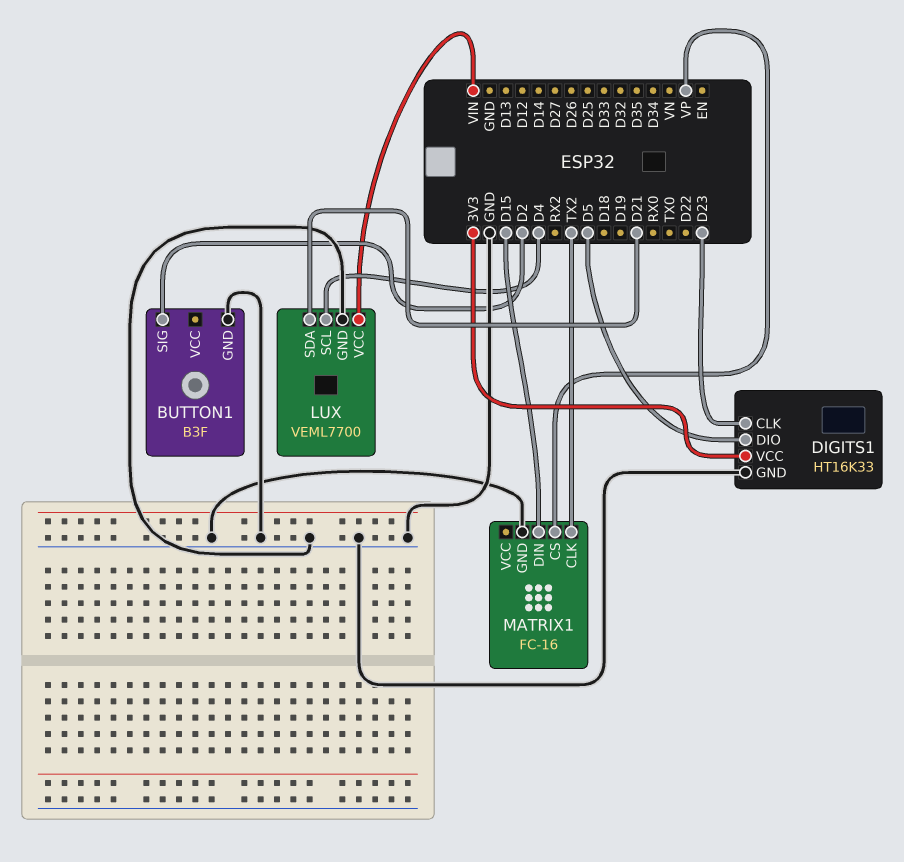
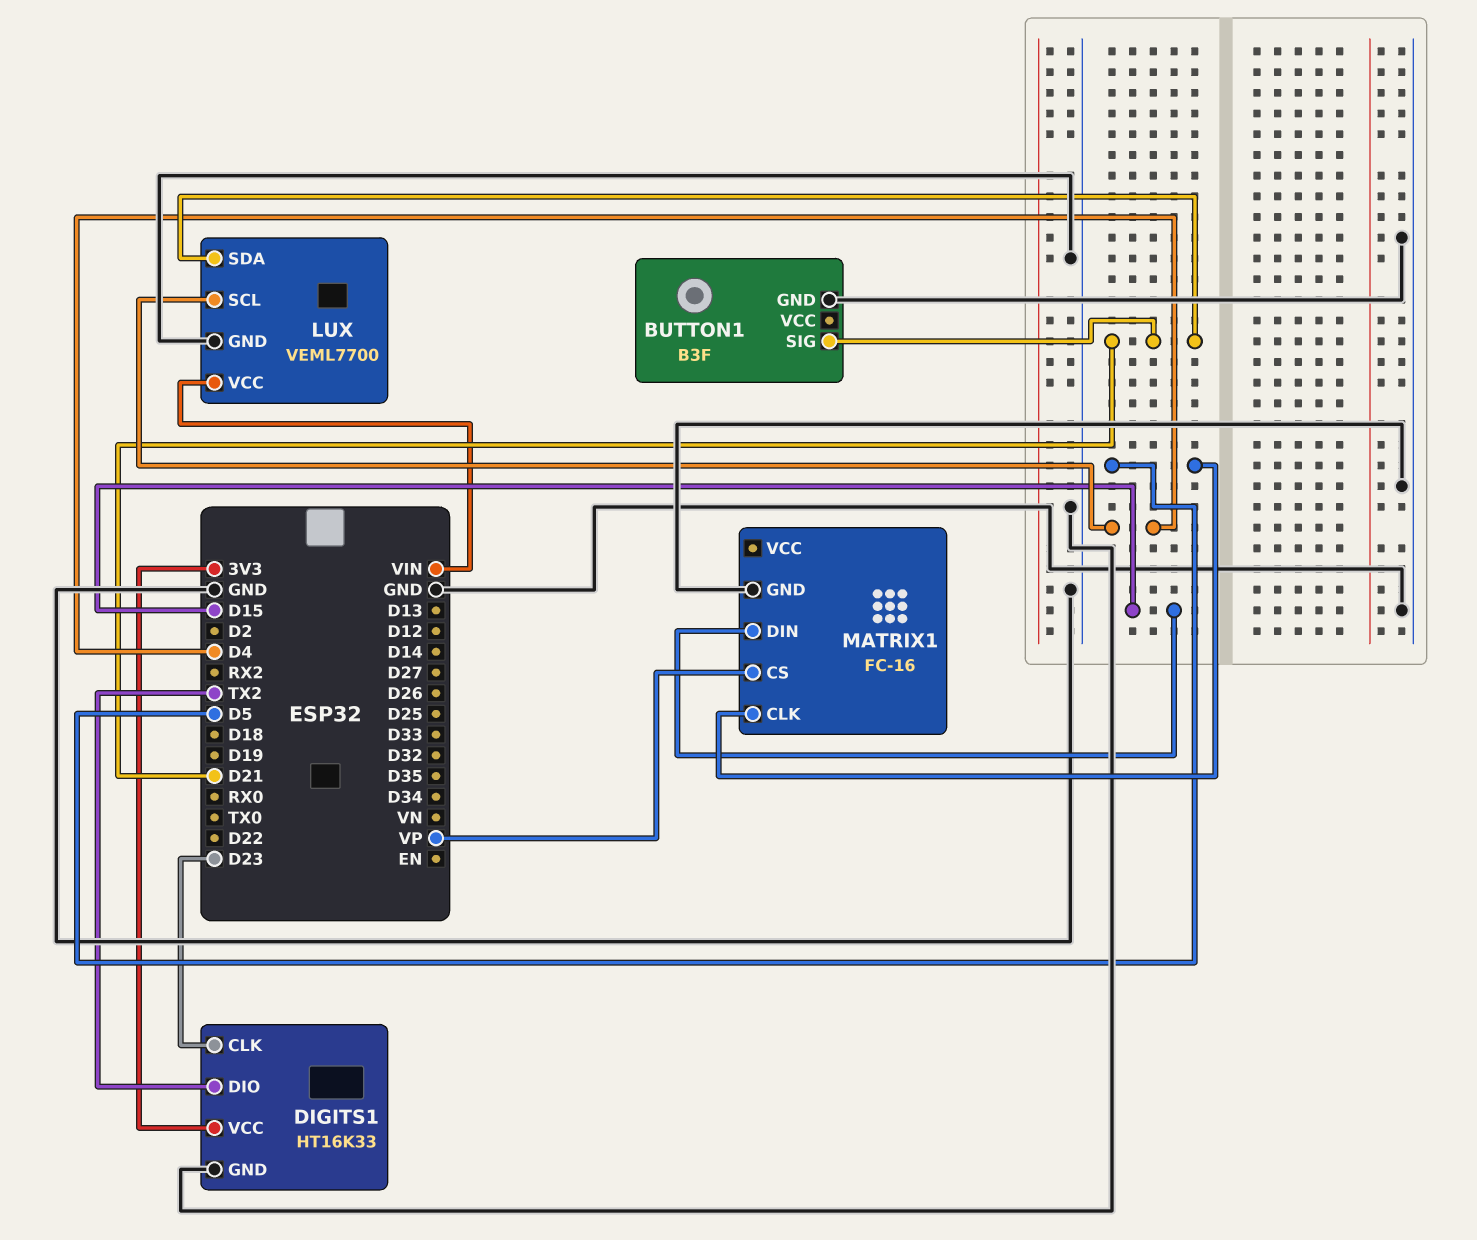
BUTTON1 pin SIG: D2 -> D21
DIGITS1 pin DIO: D5 -> TX2
MATRIX1 pin CLK: TX2 -> D5

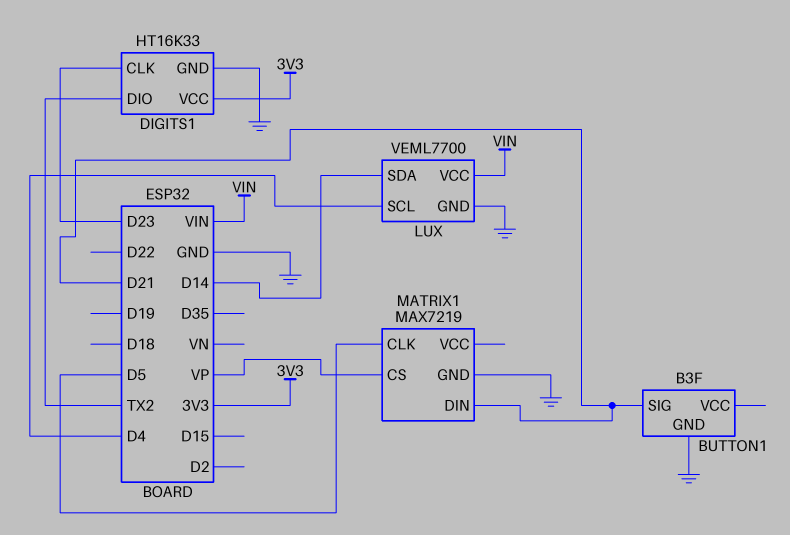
LUX pin SDA: D21 -> D14
MATRIX1: FC-16 -> MAX7219
MATRIX1 pin DIN: D15 -> D21

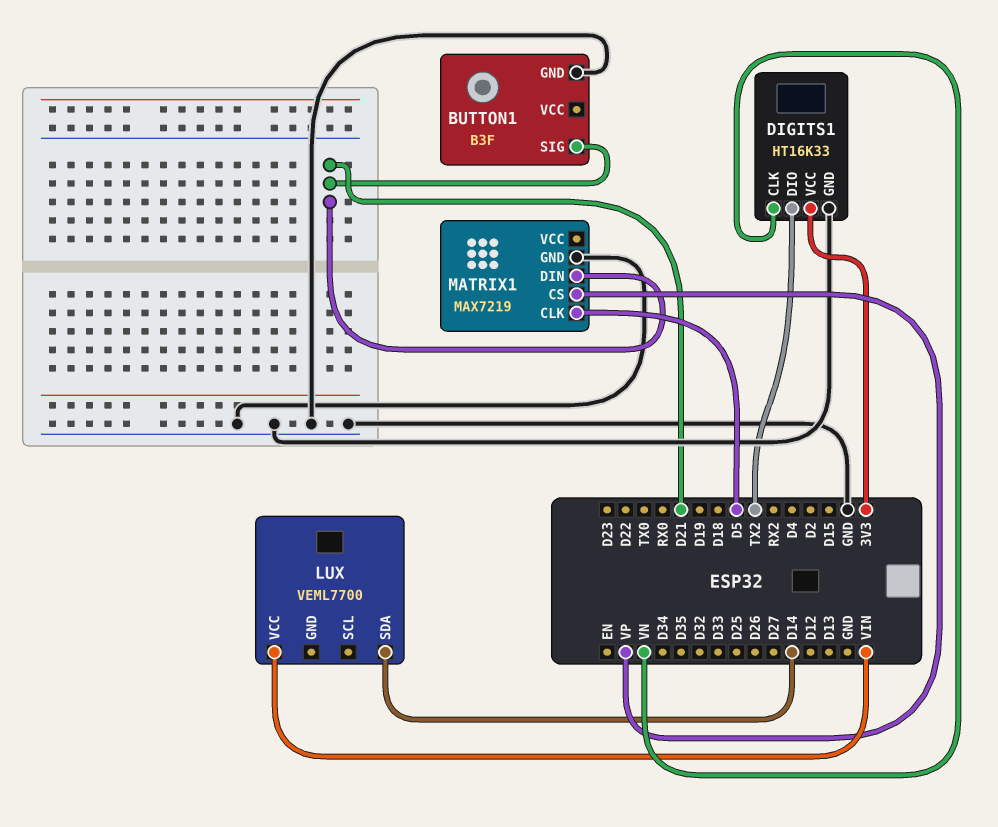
DIGITS1 pin CLK: D23 -> VN
LUX pin GND: GND -> none
LUX pin SCL: D4 -> none

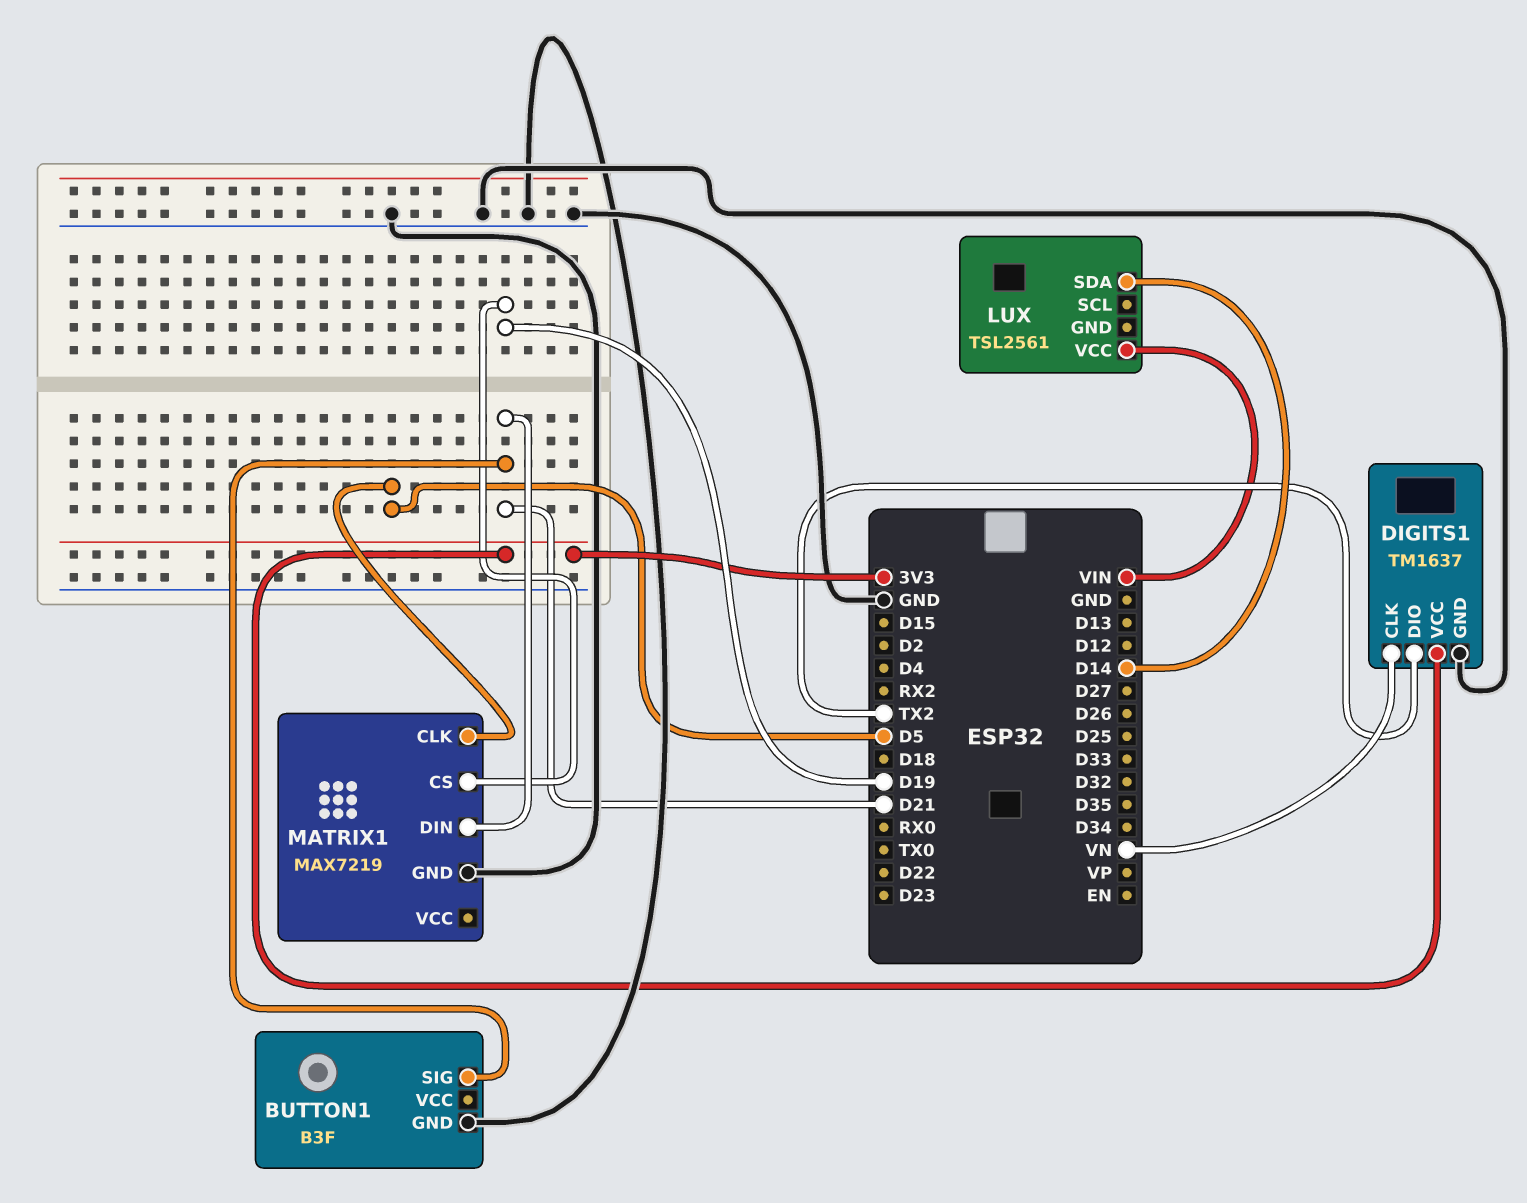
DIGITS1: HT16K33 -> TM1637
LUX: VEML7700 -> TSL2561
MATRIX1 pin CS: VP -> D19

